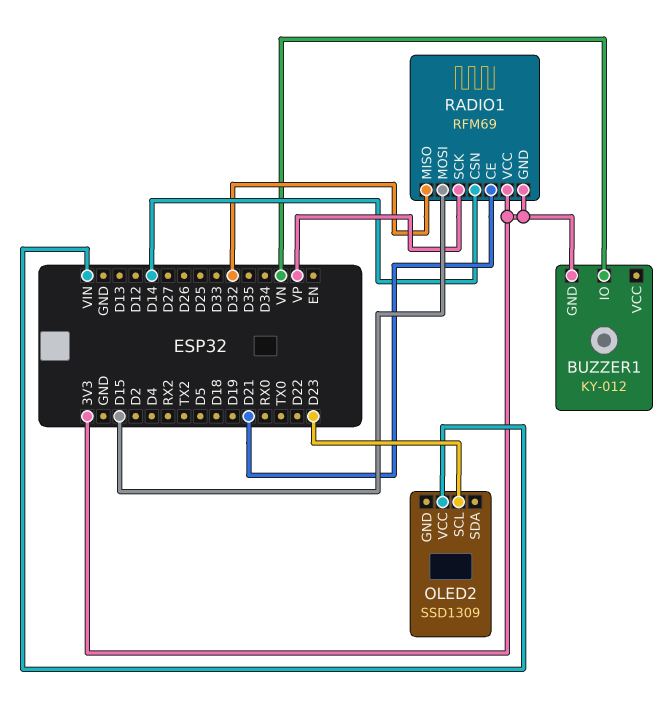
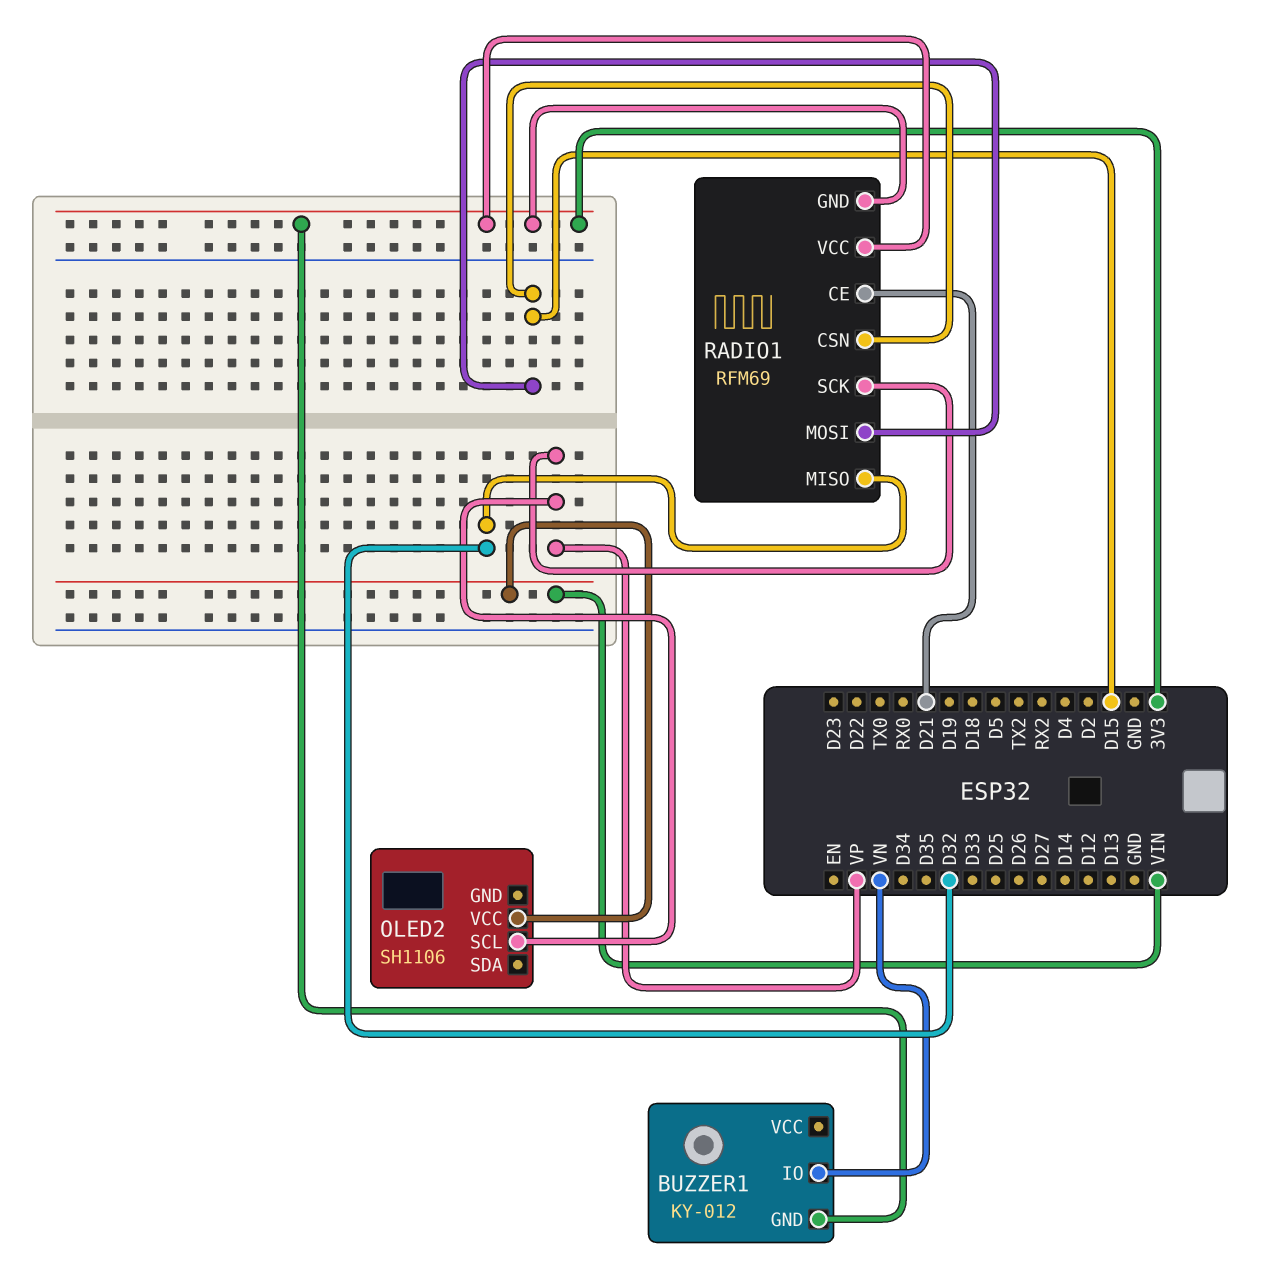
OLED2: SSD1309 -> SH1106
OLED2 pin SCL: D23 -> VP
RADIO1 pin CSN: D14 -> D15

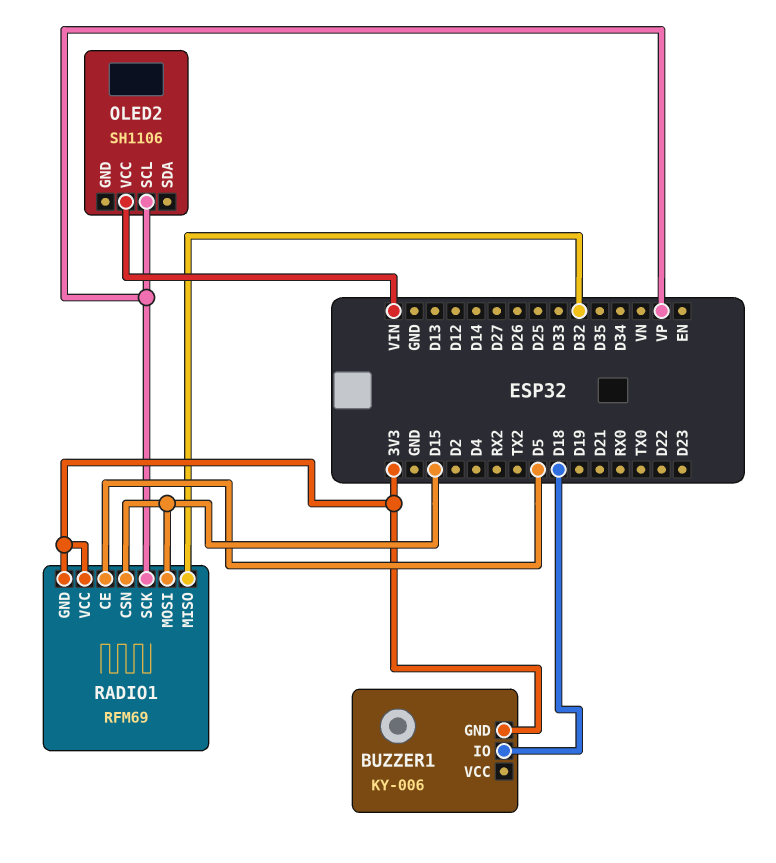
BUZZER1: KY-012 -> KY-006
BUZZER1 pin IO: VN -> D18
RADIO1 pin CE: D21 -> D5

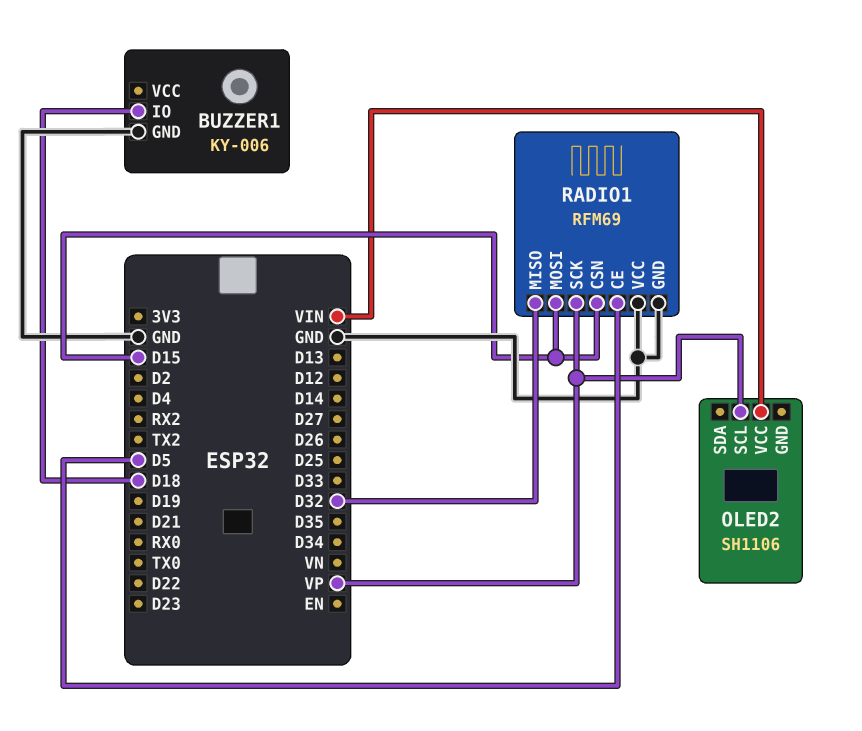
BUZZER1 pin GND: 3V3 -> GND
RADIO1 pin GND: 3V3 -> GND
RADIO1 pin VCC: 3V3 -> GND

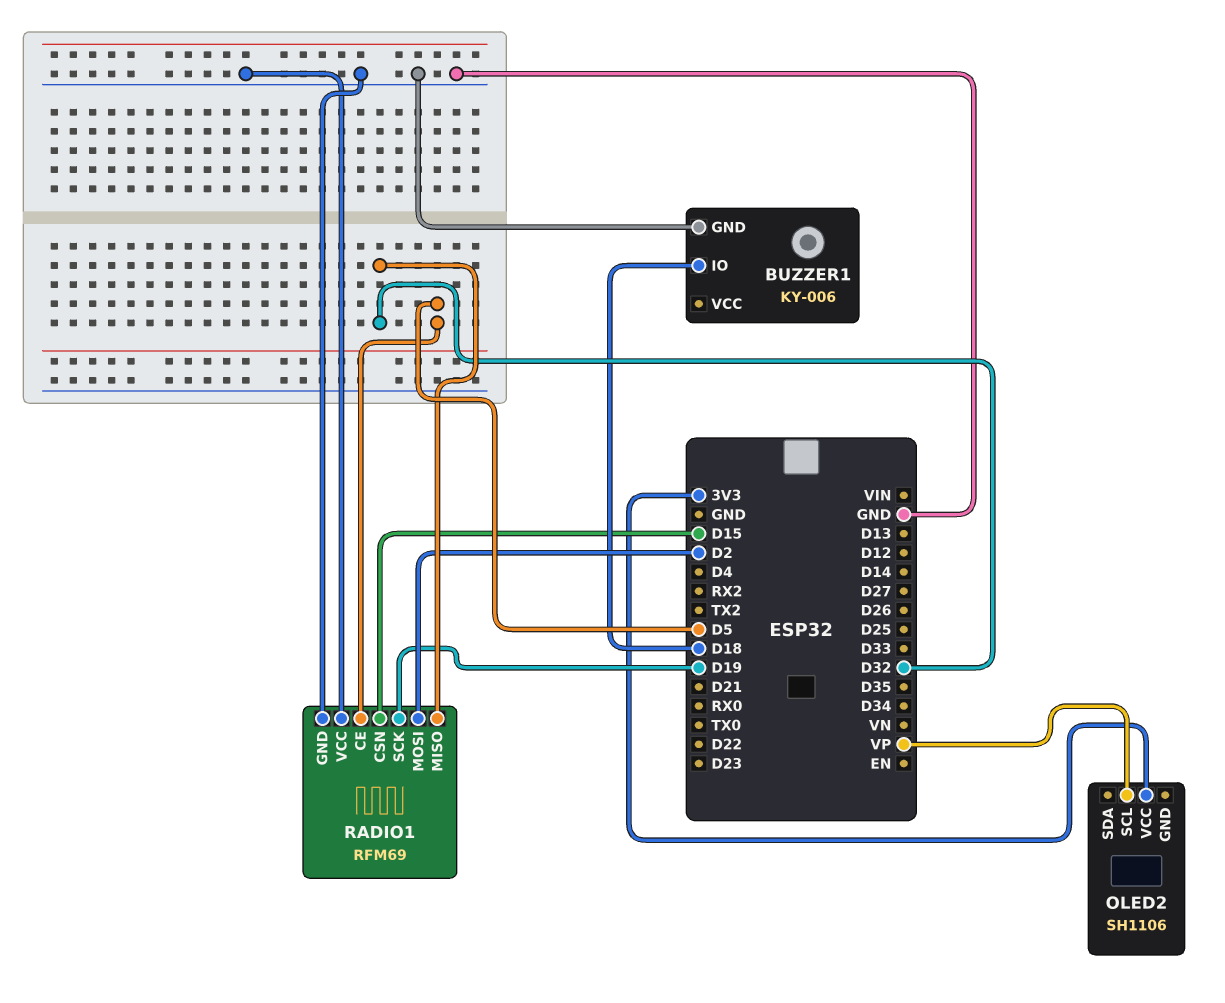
OLED2 pin VCC: VIN -> 3V3
RADIO1 pin MOSI: D15 -> D2
RADIO1 pin SCK: VP -> D19

